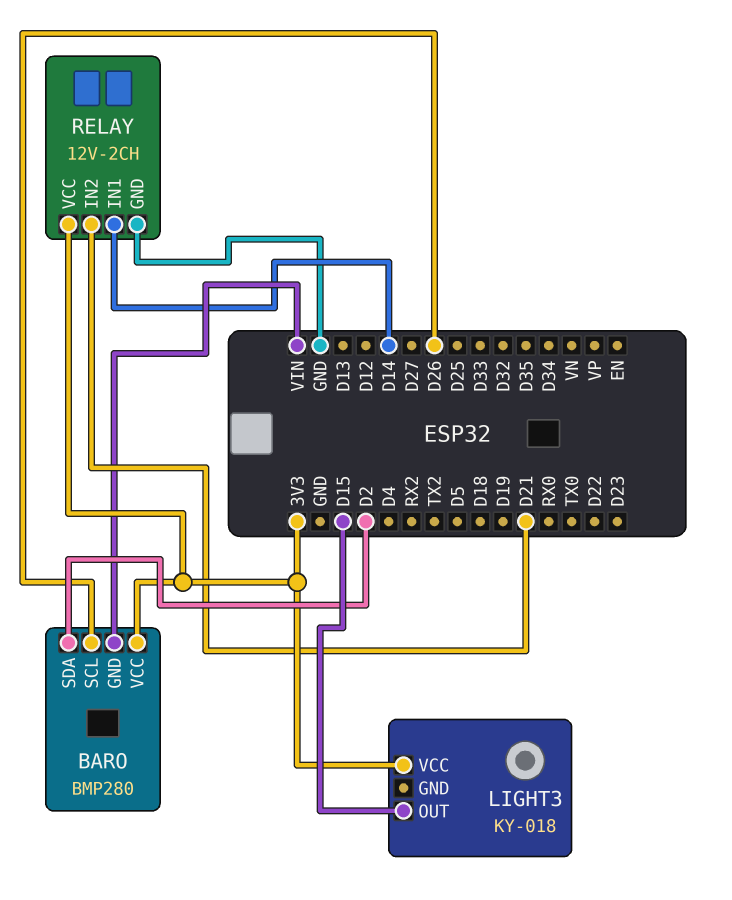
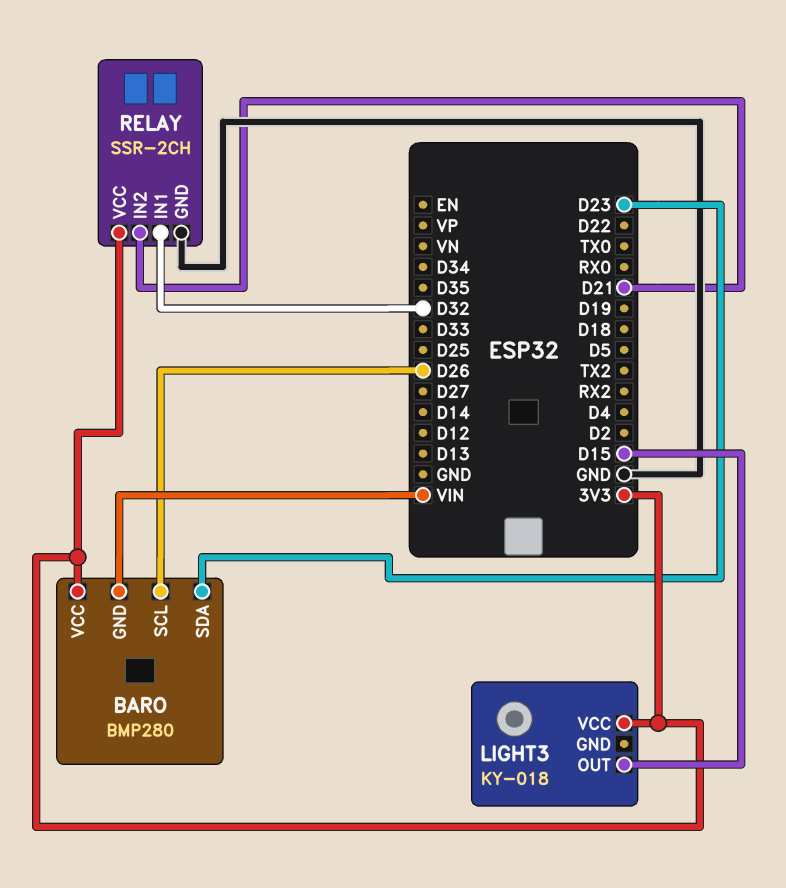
BARO pin SDA: D2 -> D23
RELAY: 12V-2CH -> SSR-2CH
RELAY pin IN1: D14 -> D32

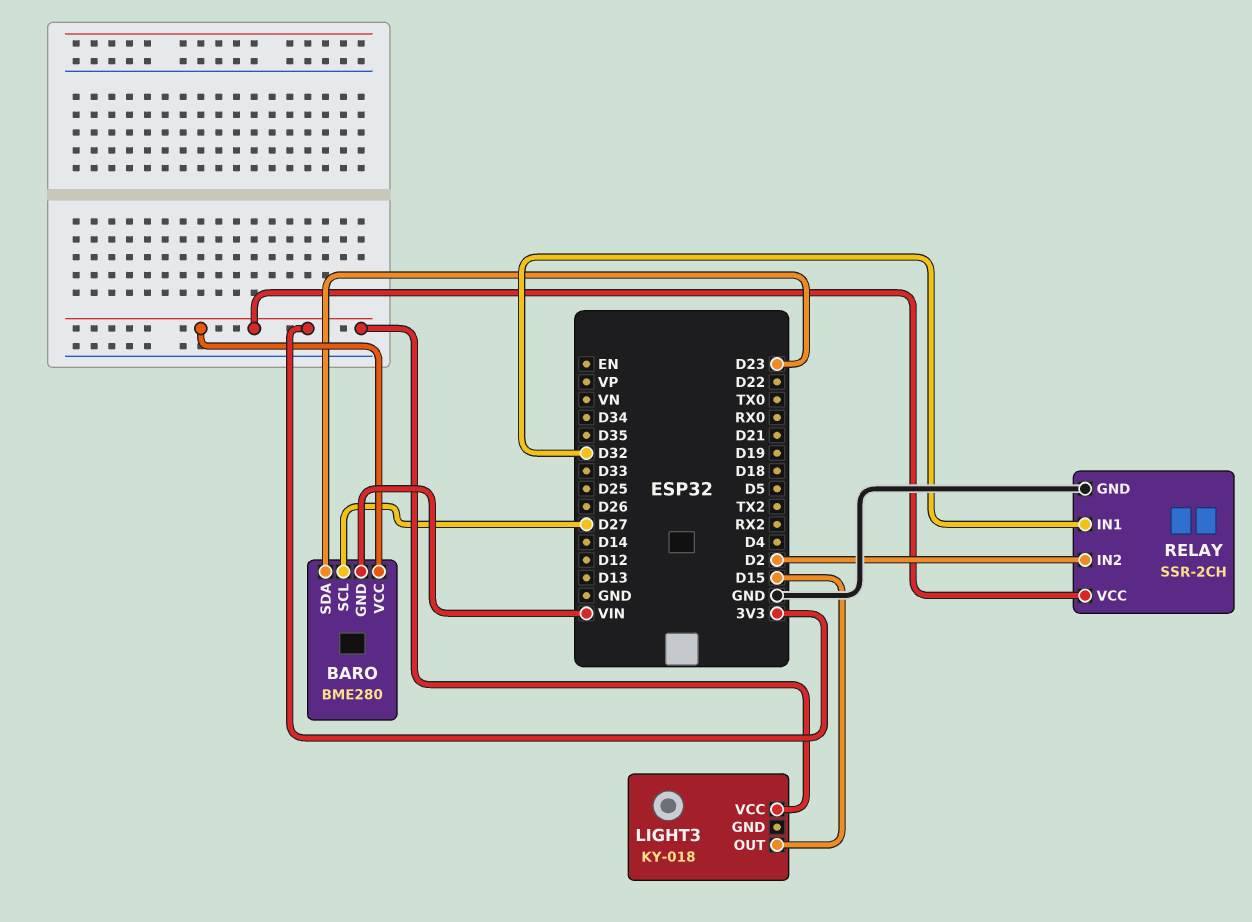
BARO: BMP280 -> BME280
BARO pin SCL: D26 -> D27
RELAY pin IN2: D21 -> D2

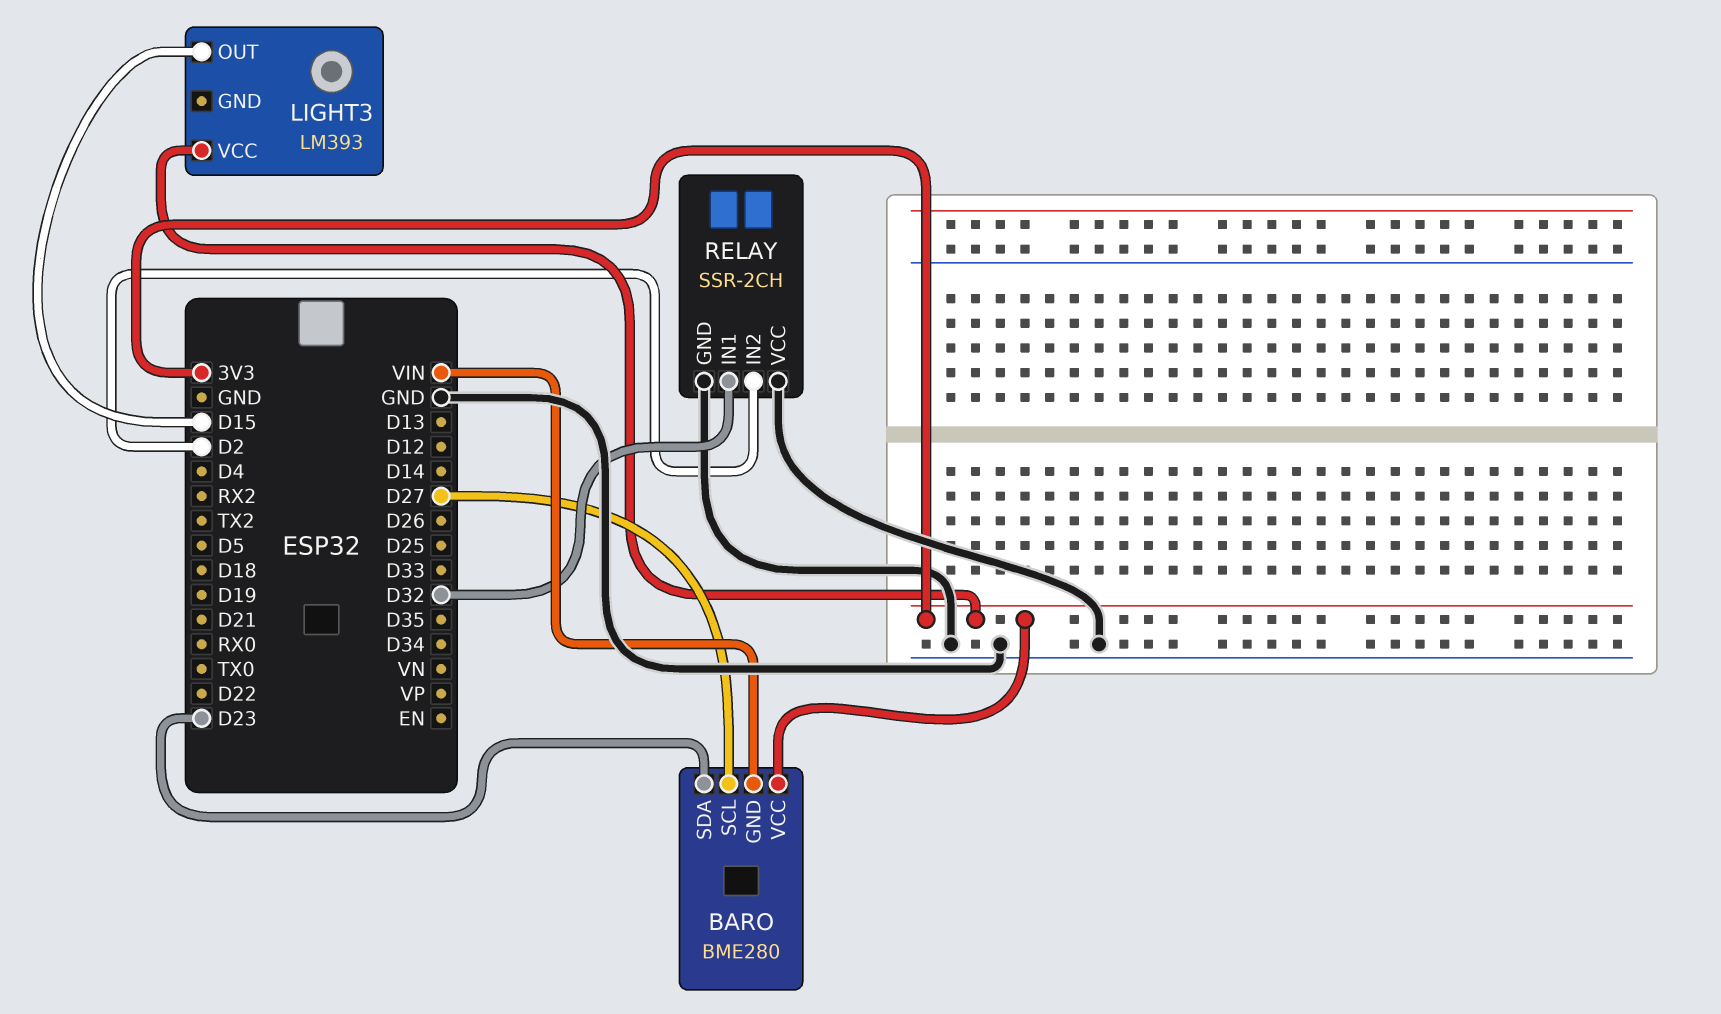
LIGHT3: KY-018 -> LM393
RELAY pin VCC: 3V3 -> GND

